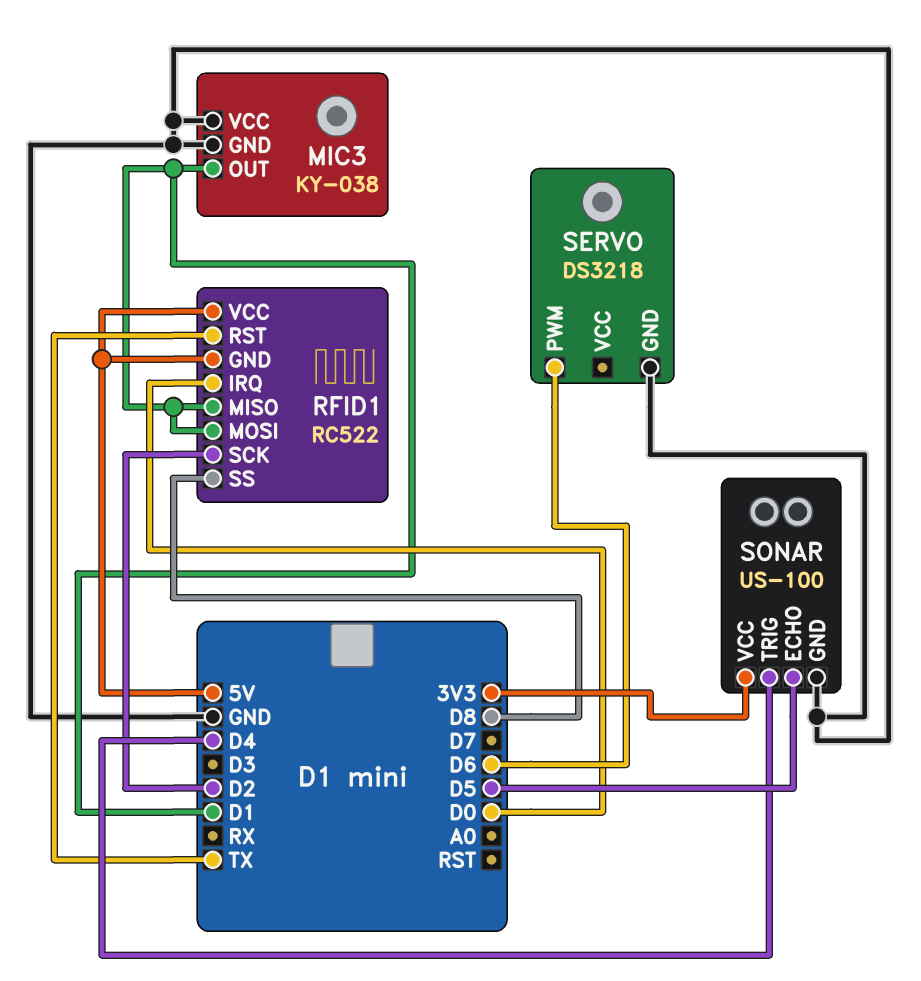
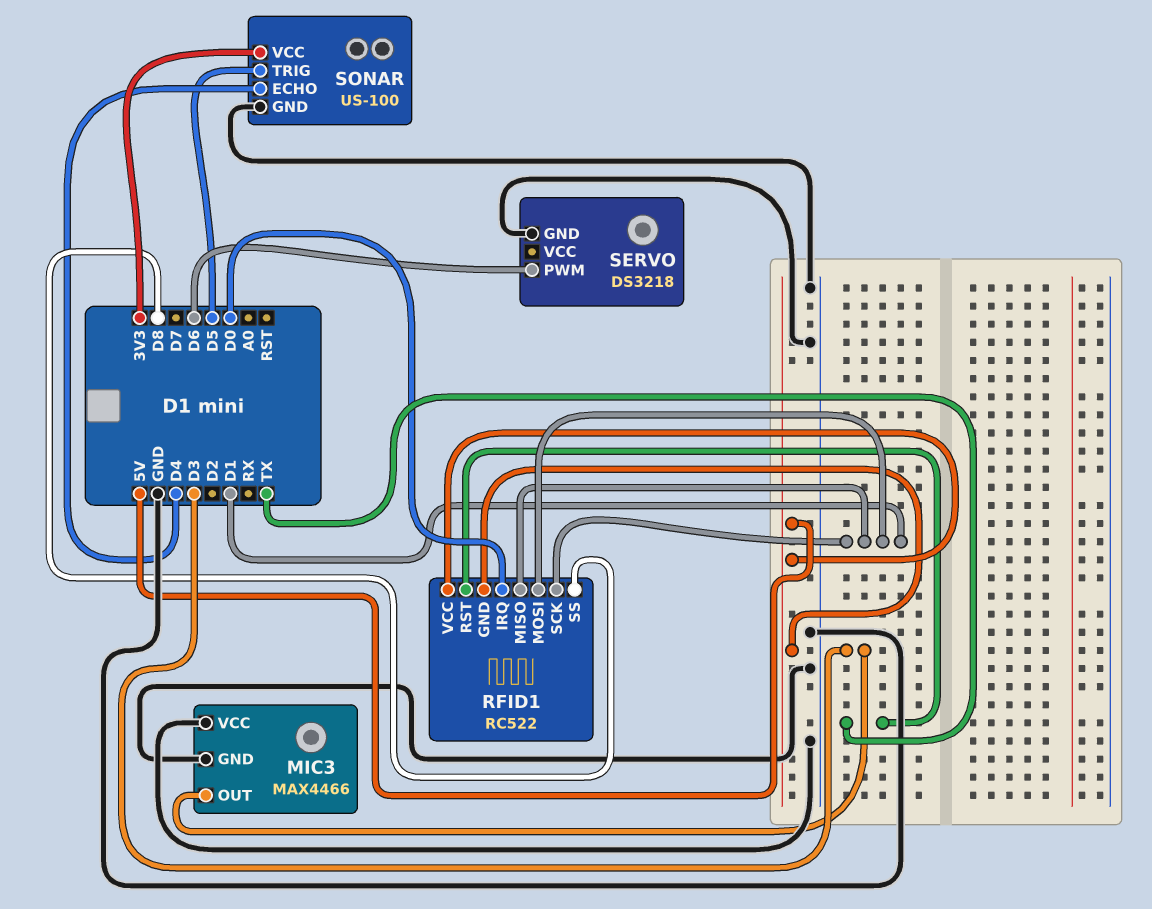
MIC3: KY-038 -> MAX4466
MIC3 pin OUT: D1 -> D3
RFID1 pin SCK: D2 -> D1
SONAR pin ECHO: D5 -> D4
SONAR pin TRIG: D4 -> D5

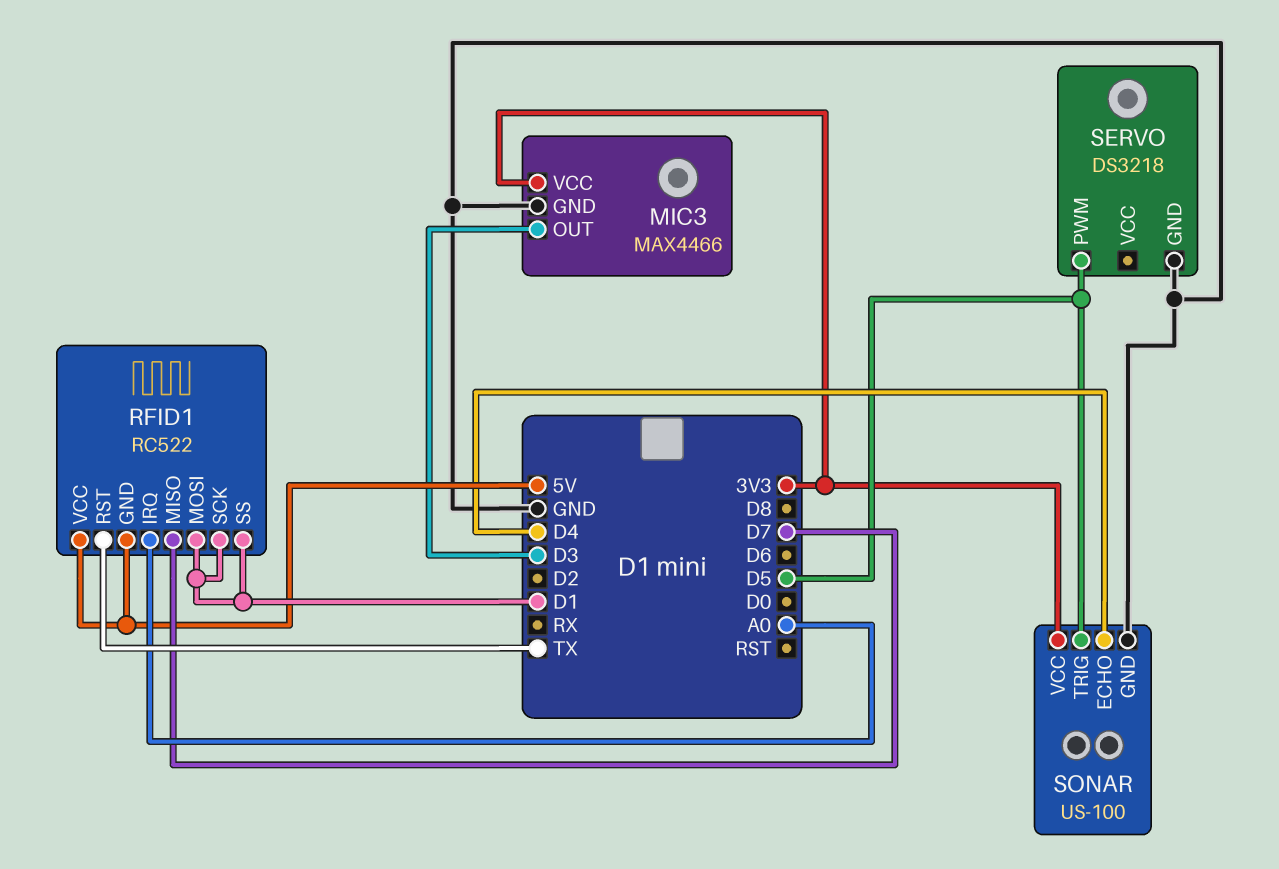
MIC3 pin VCC: GND -> 3V3
RFID1 pin IRQ: D0 -> A0
RFID1 pin MISO: D1 -> D7
RFID1 pin SS: D8 -> D1
SERVO pin PWM: D6 -> D5

